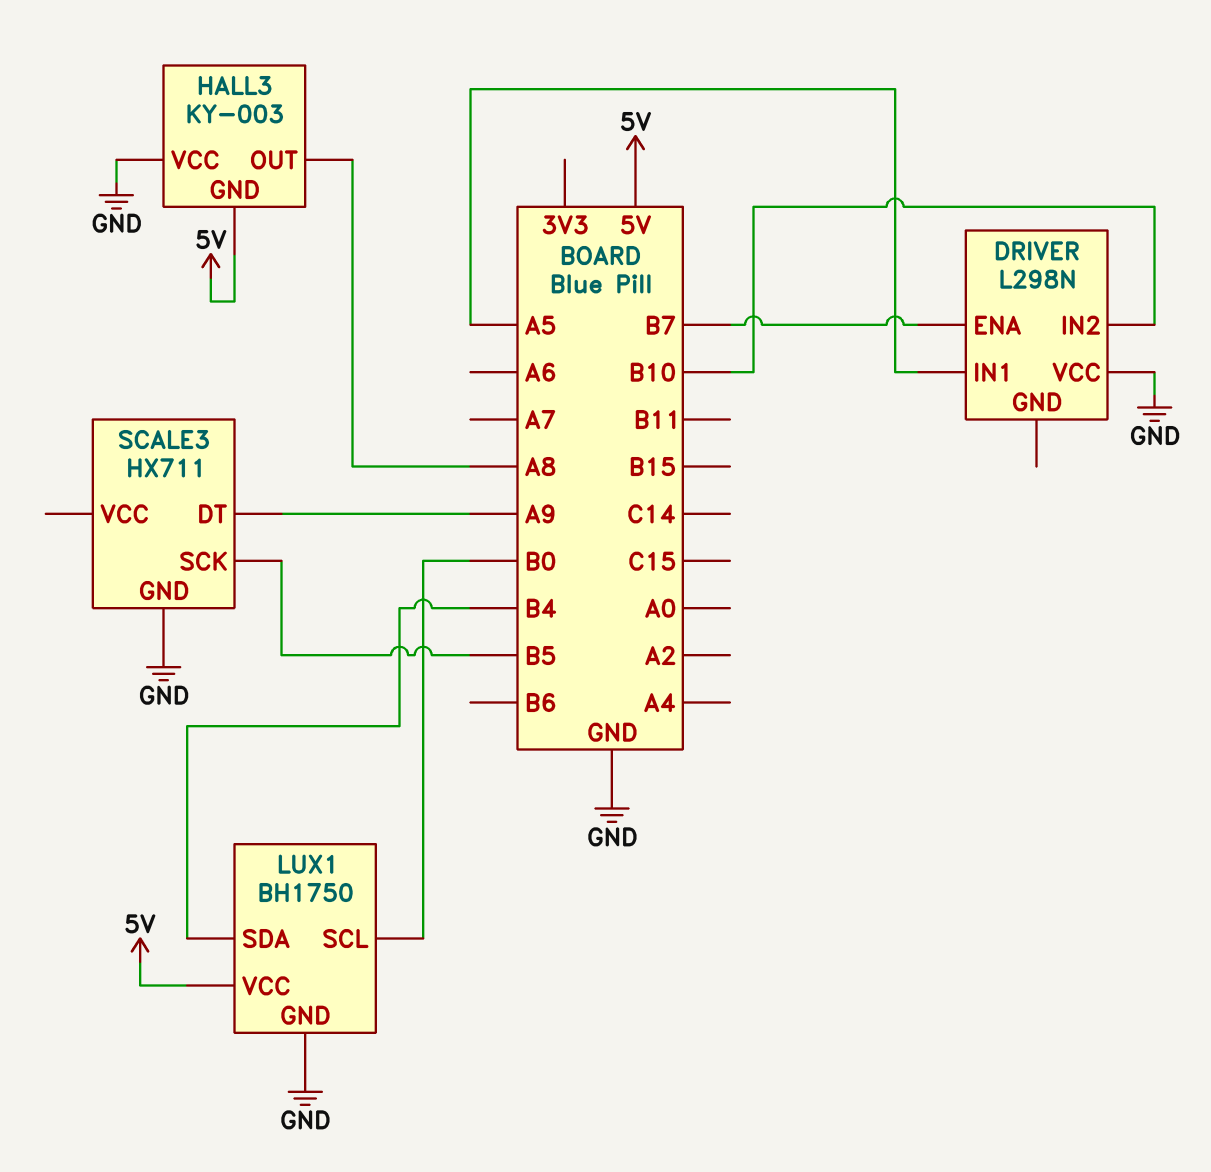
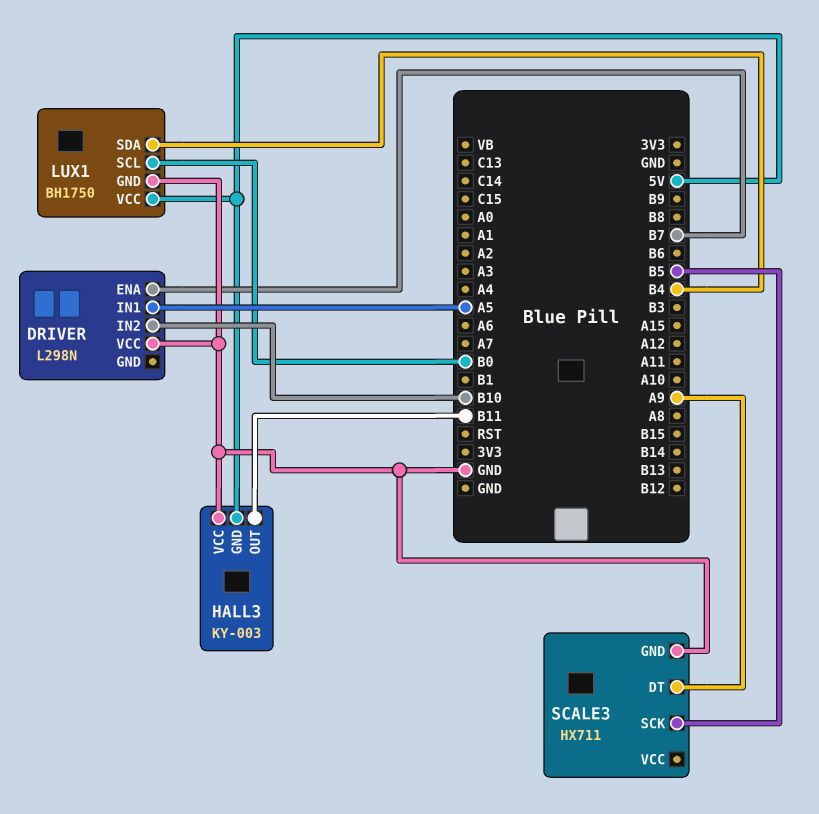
HALL3 pin OUT: A8 -> B11

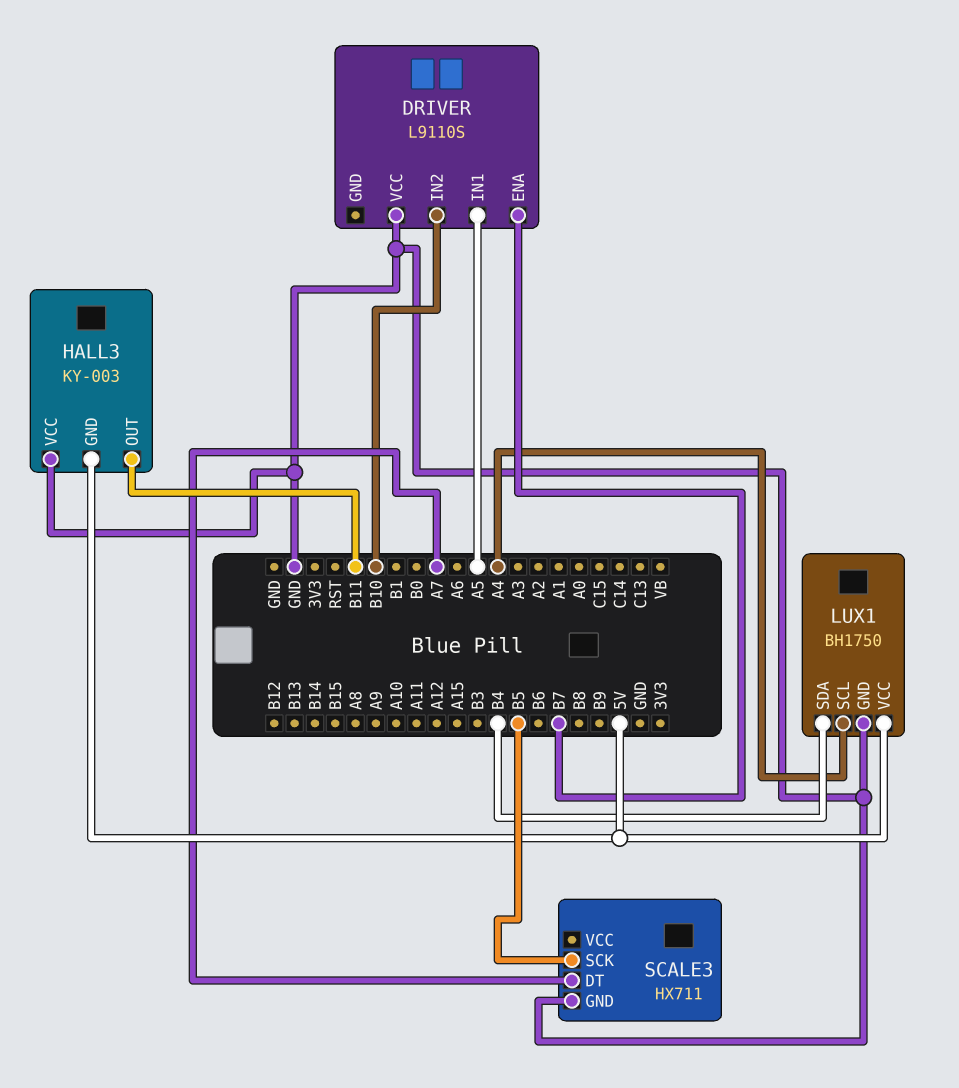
DRIVER: L298N -> L9110S
LUX1 pin SCL: B0 -> A4
SCALE3 pin DT: A9 -> A7

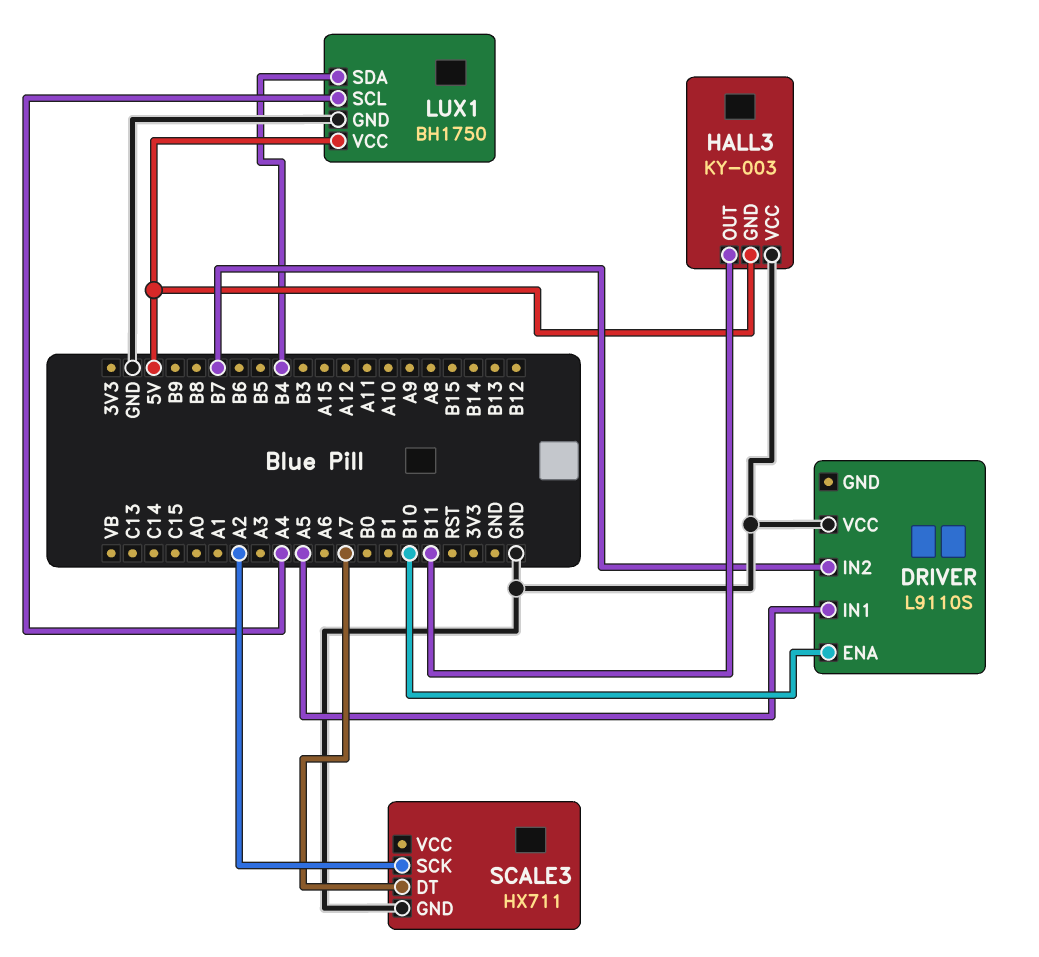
DRIVER pin ENA: B7 -> B10
DRIVER pin IN2: B10 -> B7
SCALE3 pin SCK: B5 -> A2

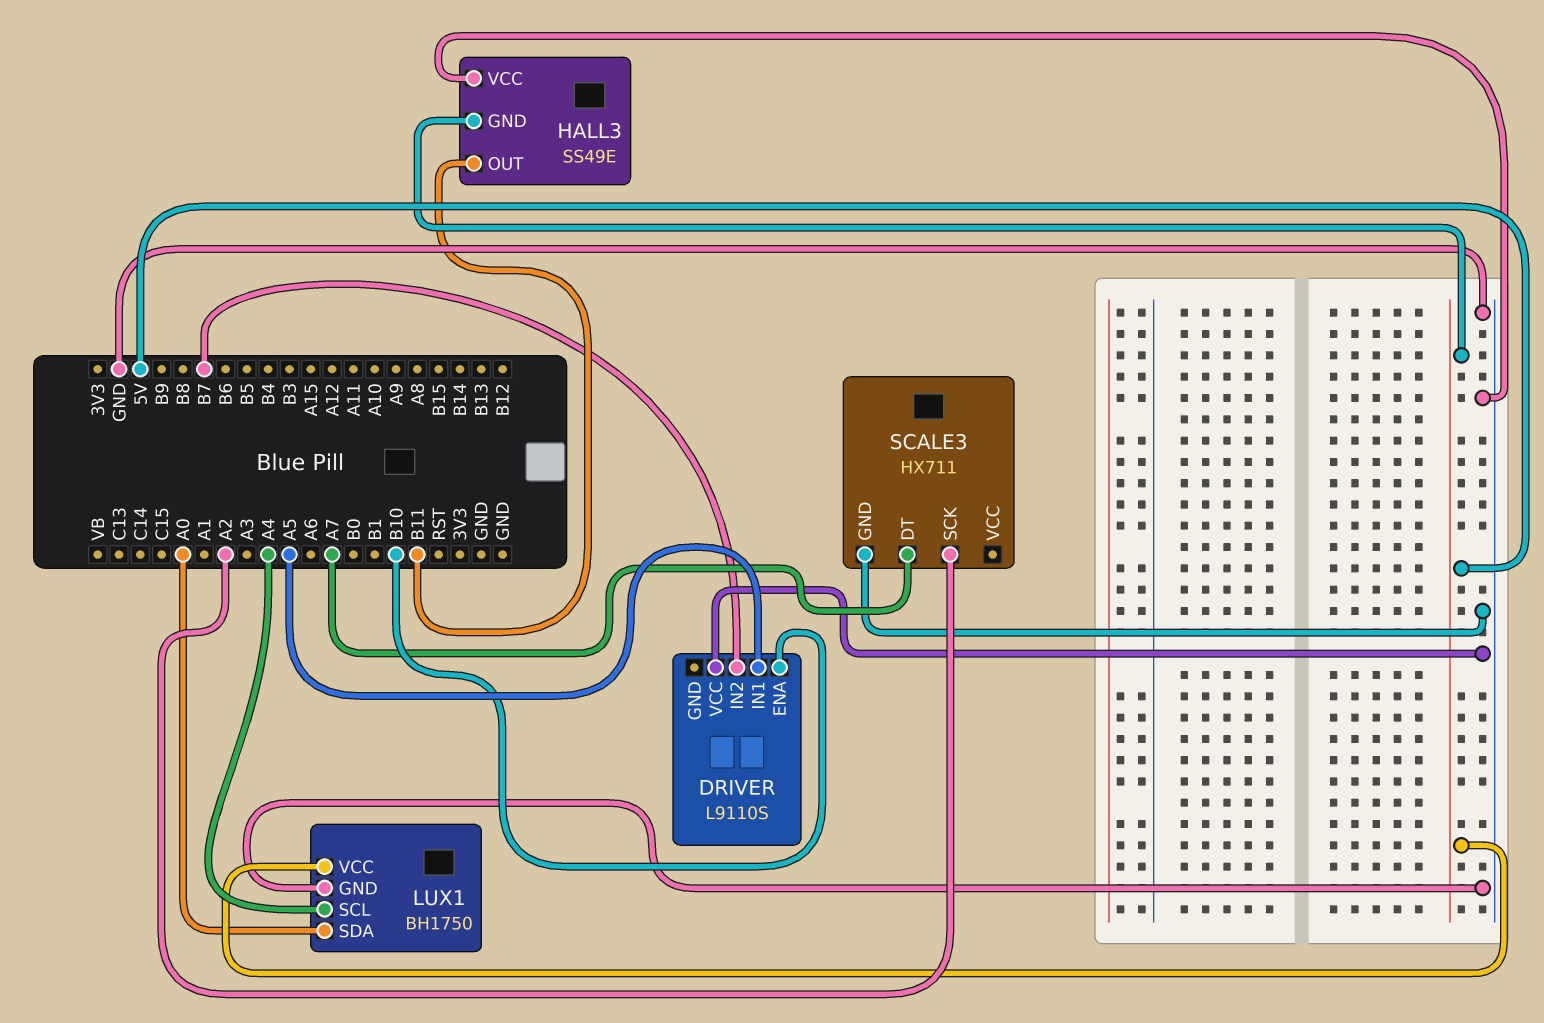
HALL3: KY-003 -> SS49E
LUX1 pin SDA: B4 -> A0

